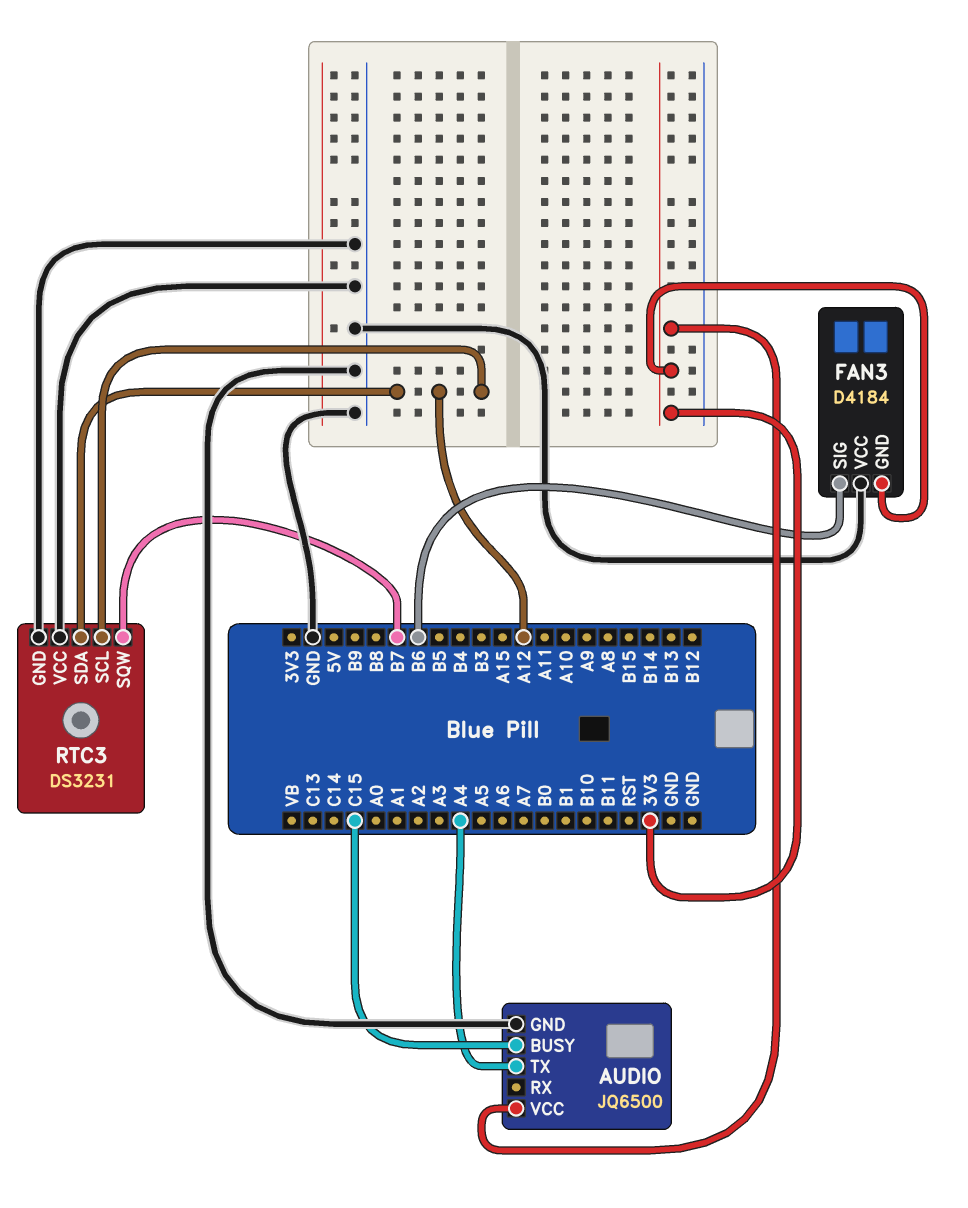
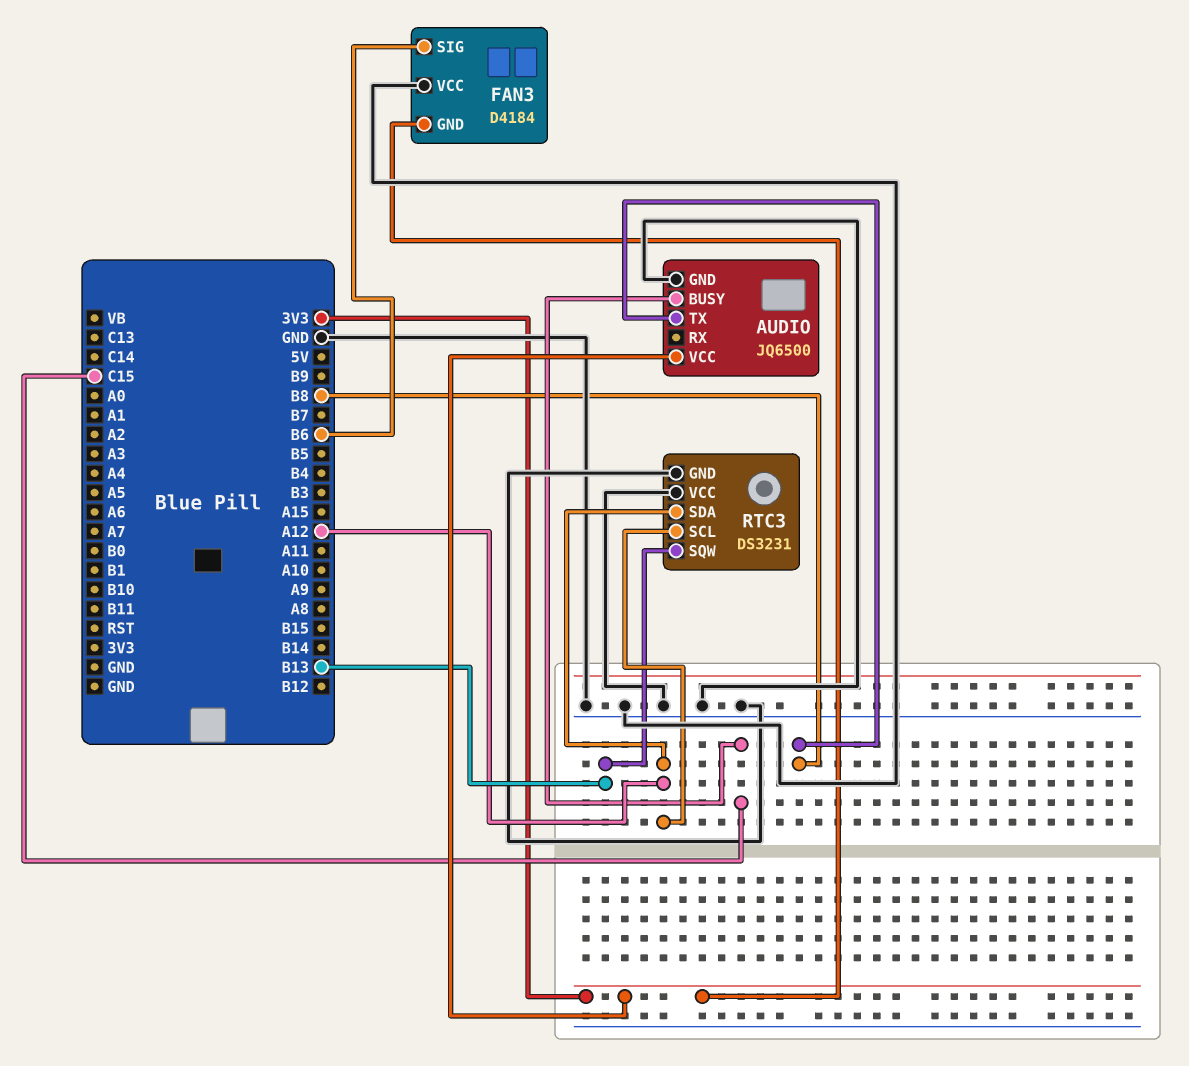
AUDIO pin TX: A4 -> B8
RTC3 pin SQW: B7 -> B13

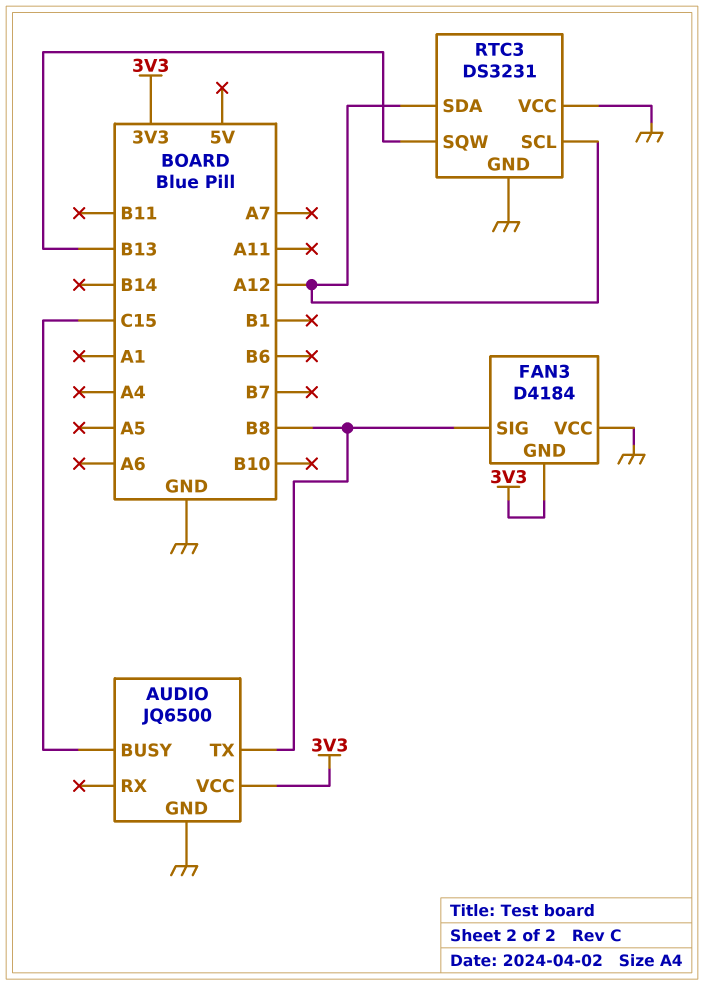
FAN3 pin SIG: B6 -> B8

